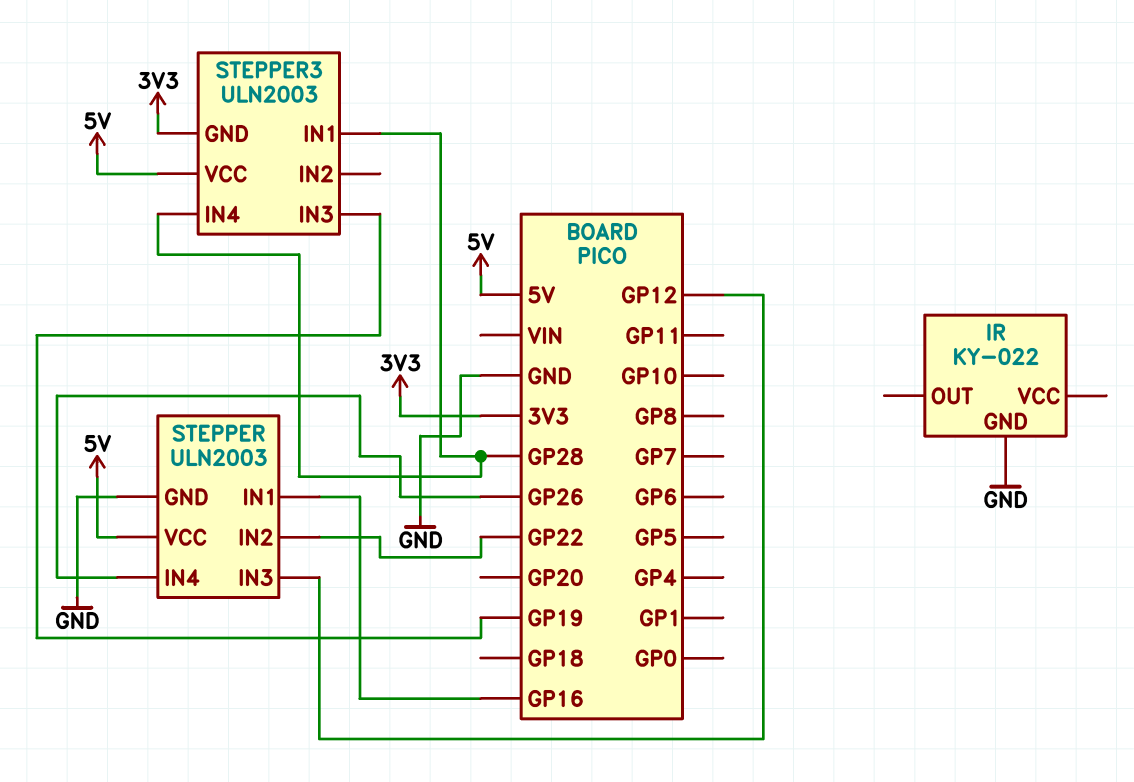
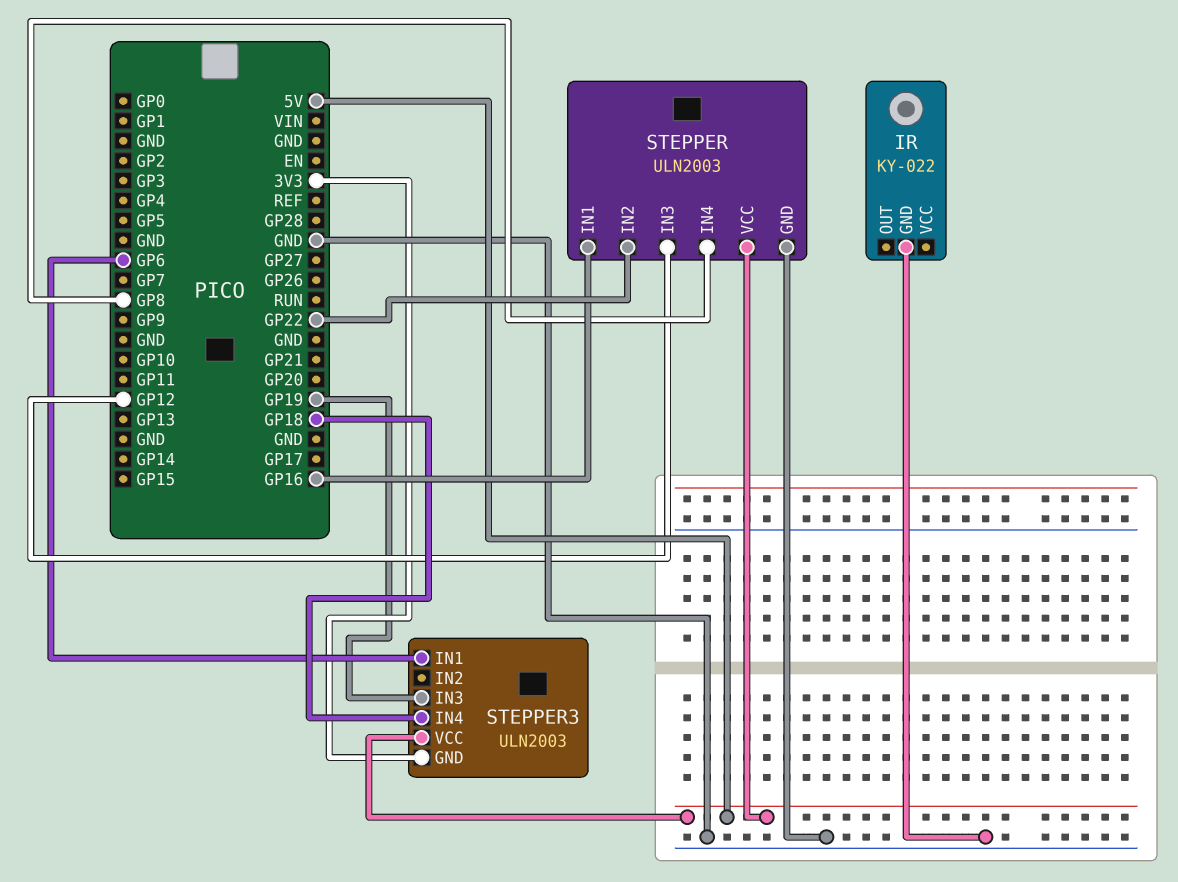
STEPPER pin IN4: GP26 -> GP8
STEPPER3 pin IN1: GP28 -> GP6
STEPPER3 pin IN4: GP28 -> GP18

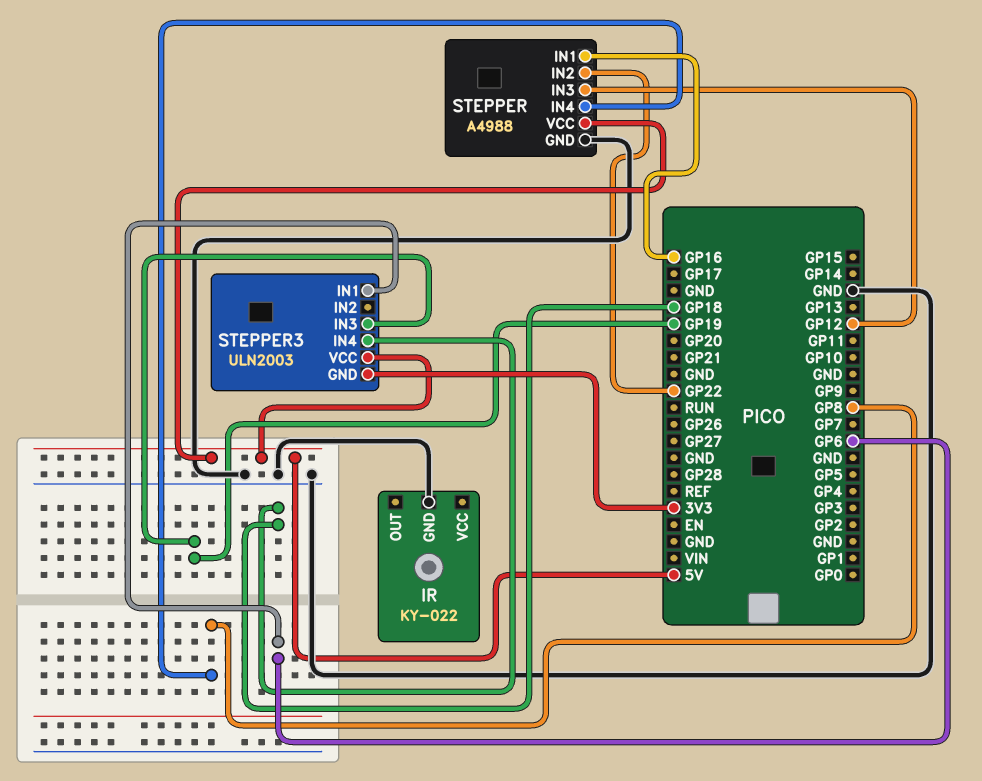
STEPPER: ULN2003 -> A4988

